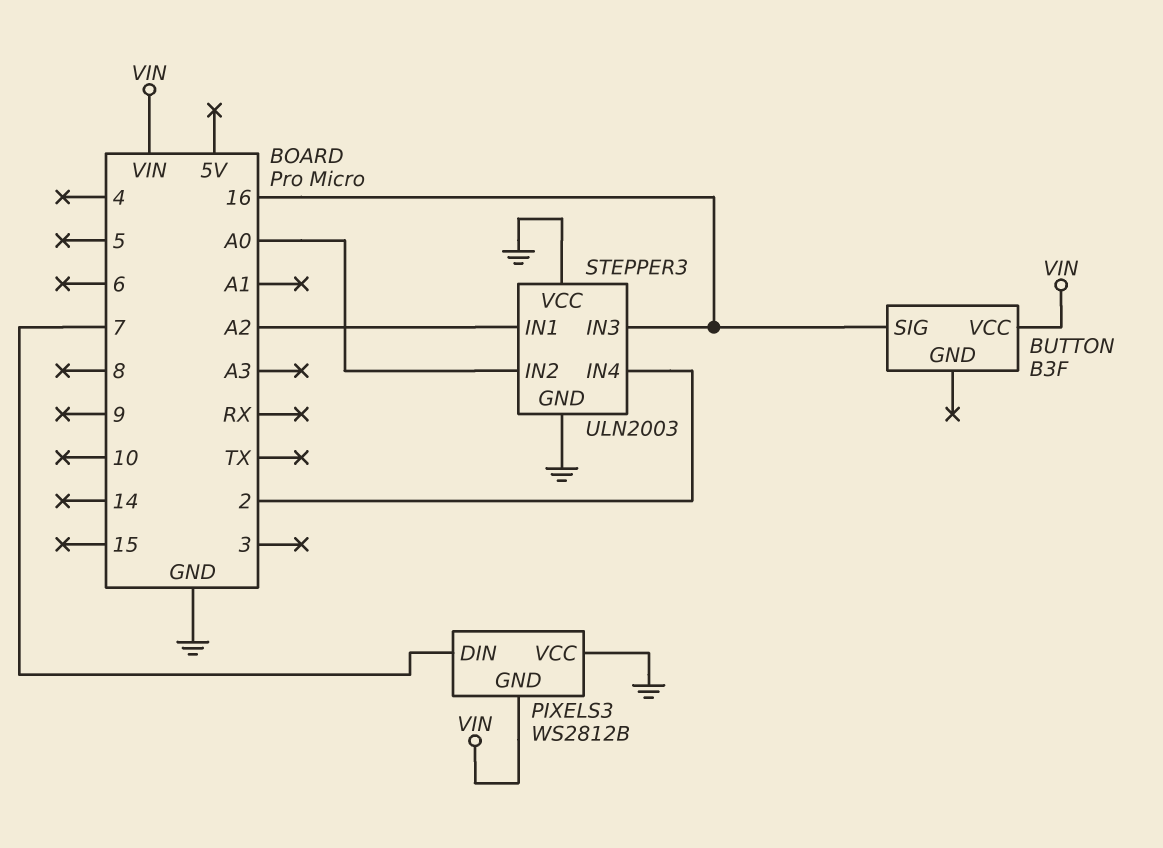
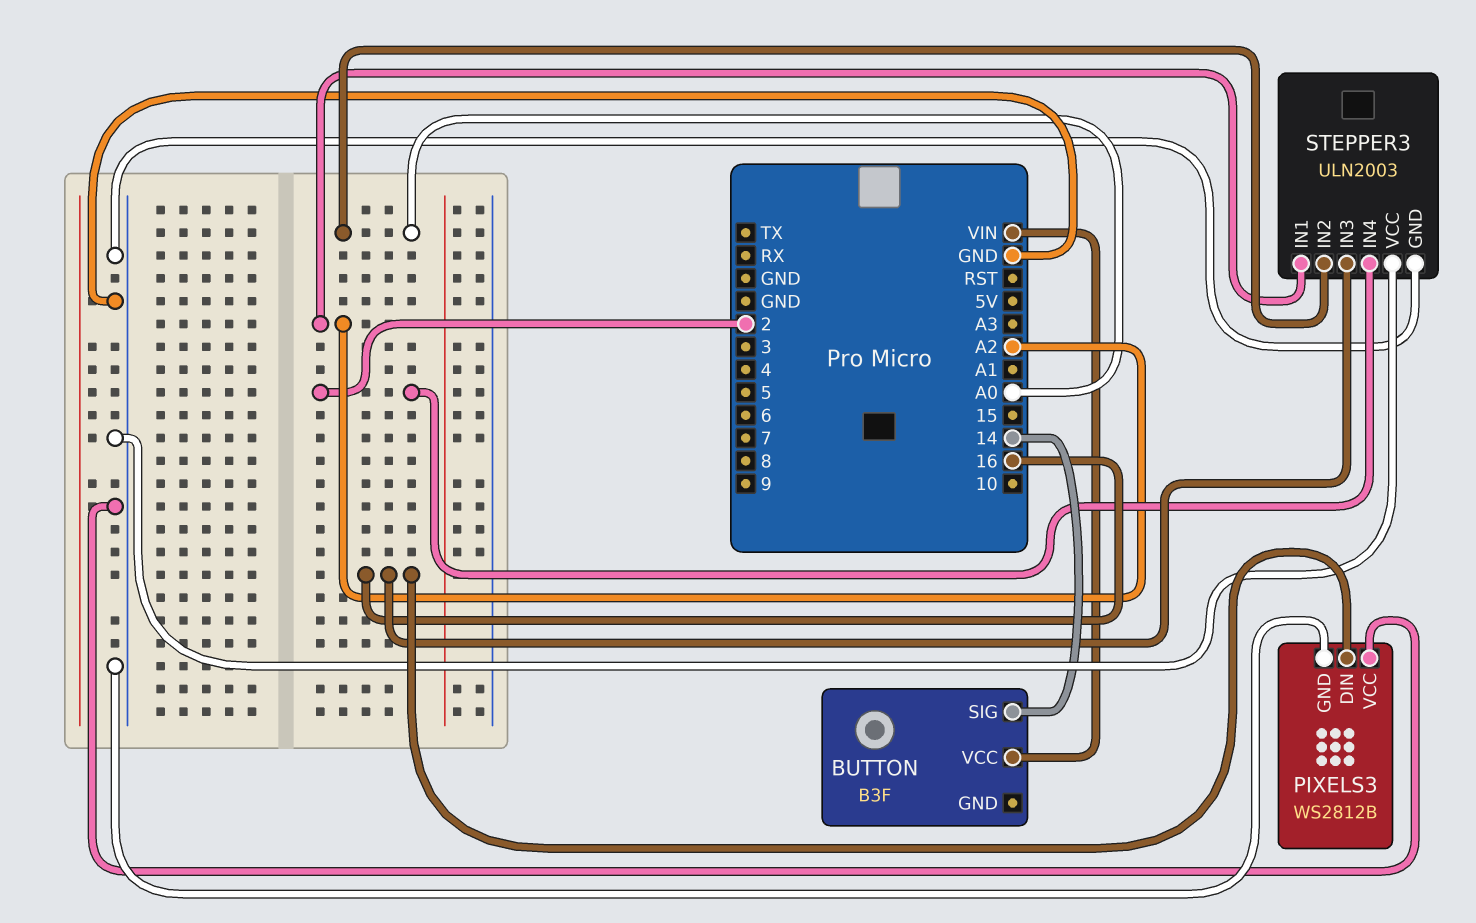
BUTTON pin SIG: 16 -> 14
PIXELS3 pin DIN: 7 -> 16
PIXELS3 pin GND: VIN -> GND

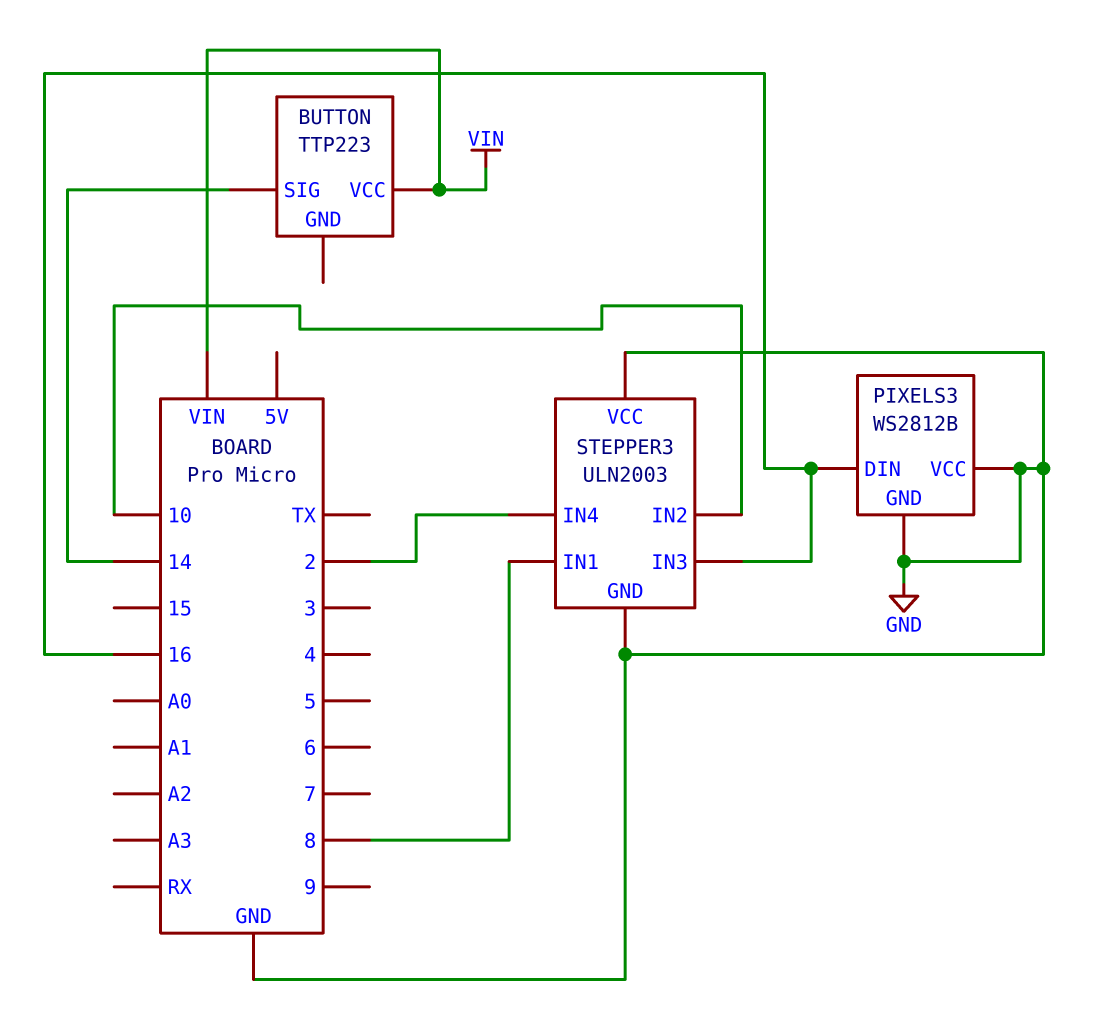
BUTTON: B3F -> TTP223
STEPPER3 pin IN1: A2 -> 8
STEPPER3 pin IN2: A0 -> 10

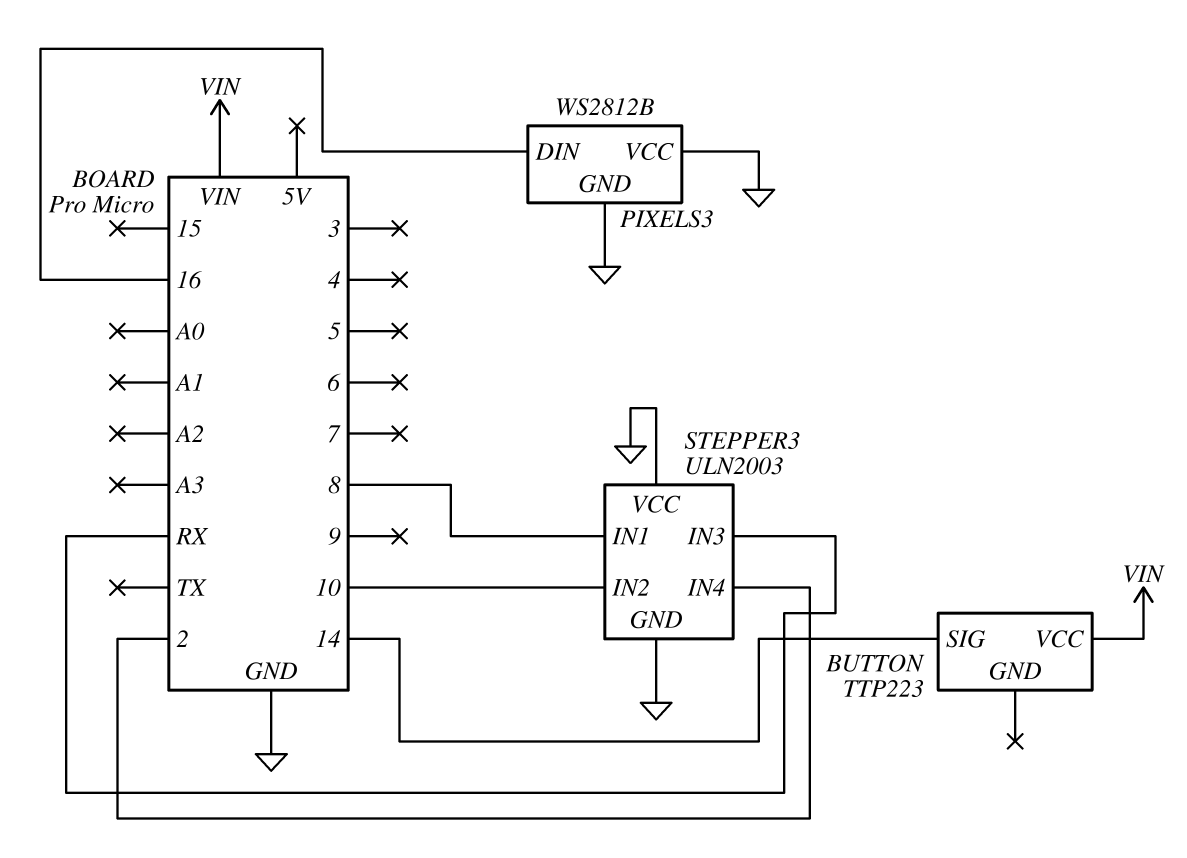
STEPPER3 pin IN3: 16 -> RX

